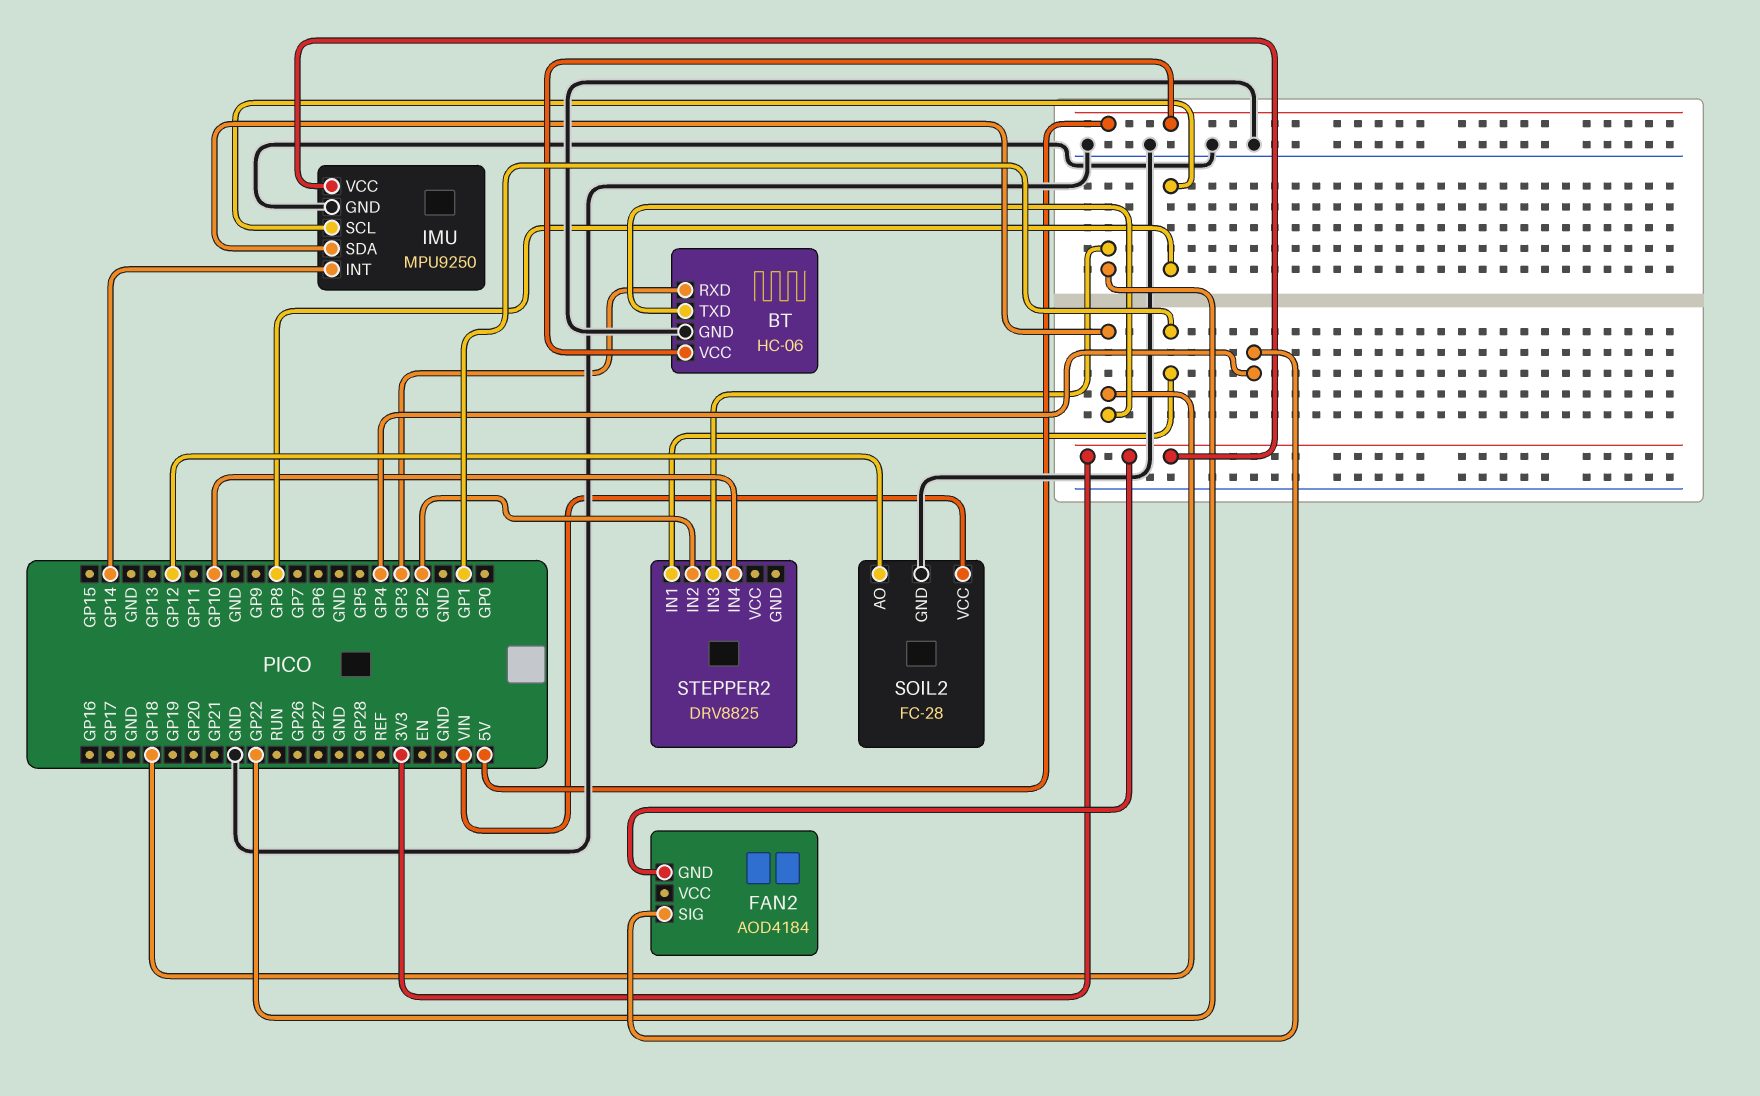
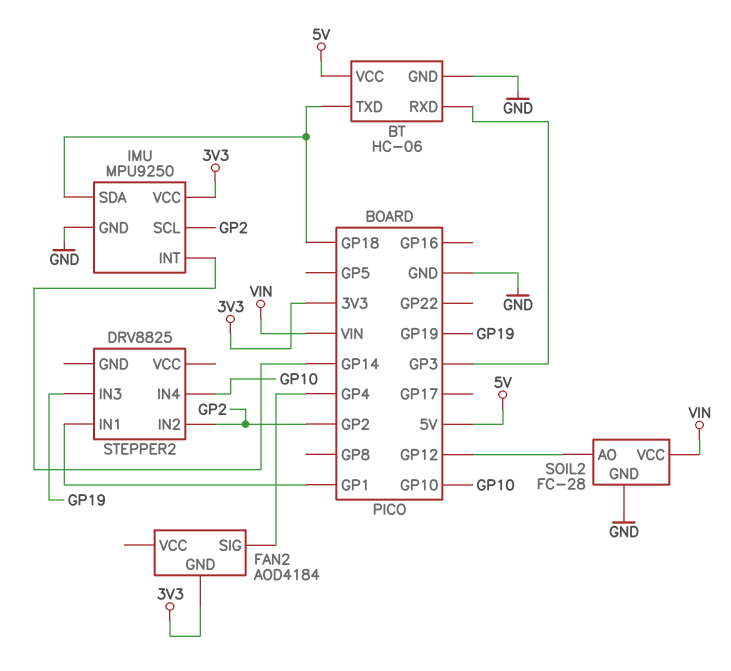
IMU pin SCL: GP8 -> GP2
STEPPER2 pin IN3: GP22 -> GP19

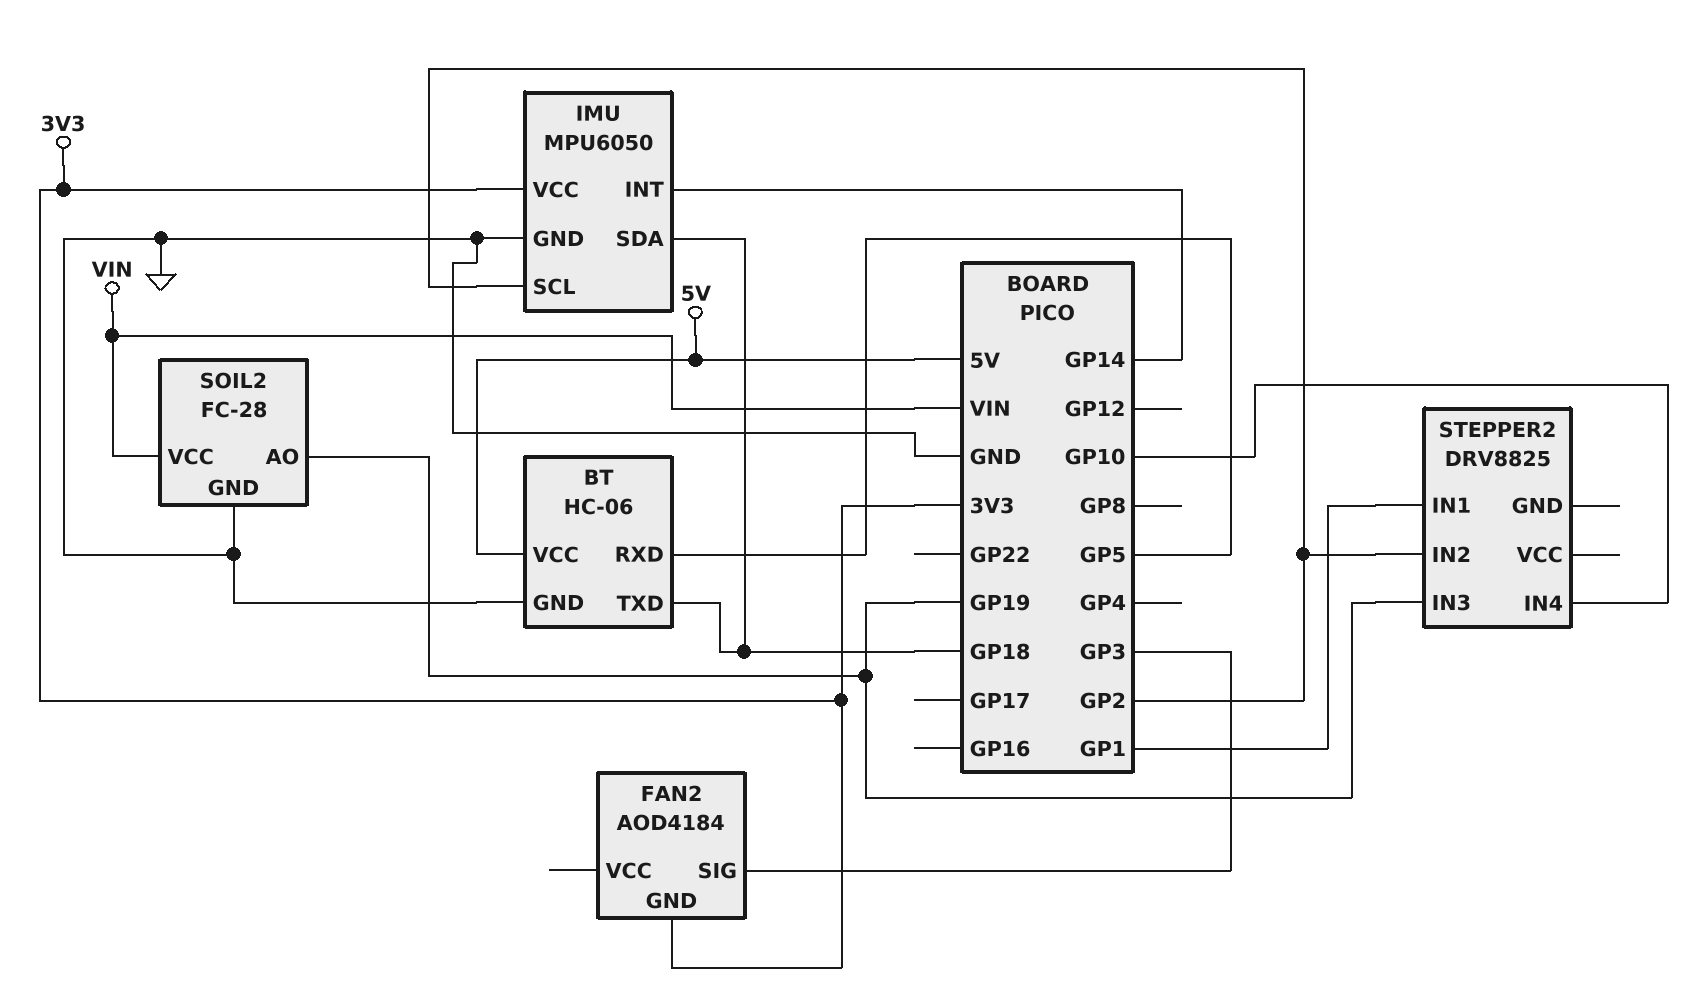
BT pin RXD: GP3 -> GP5
FAN2 pin SIG: GP4 -> GP3
IMU: MPU9250 -> MPU6050
SOIL2 pin AO: GP12 -> GP19

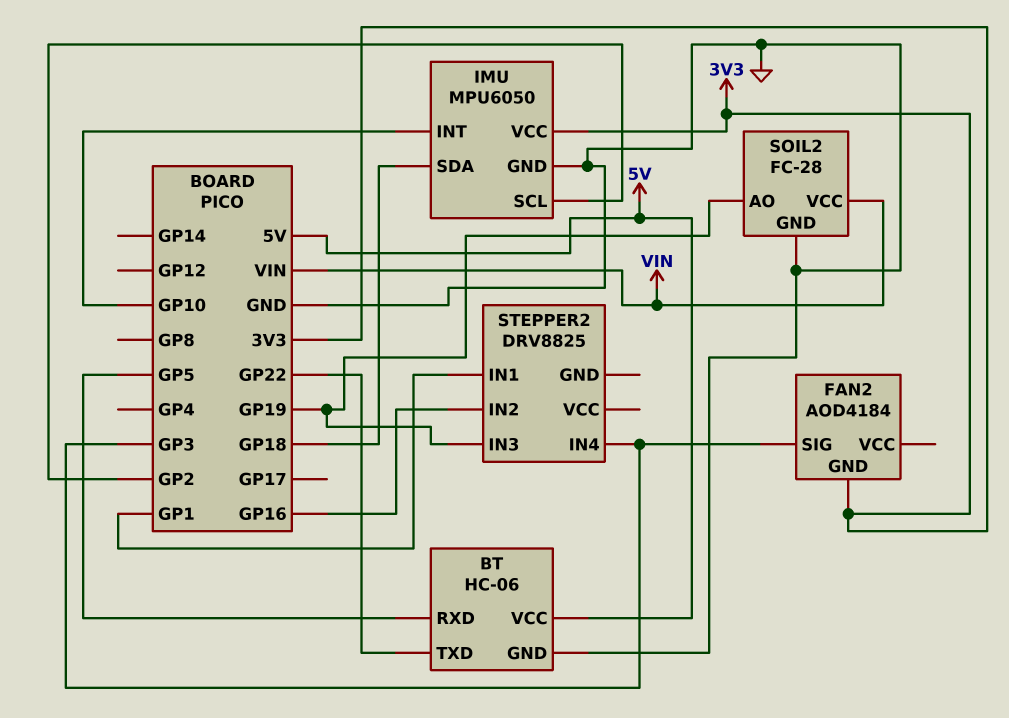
BT pin TXD: GP18 -> GP22
IMU pin INT: GP14 -> GP10
STEPPER2 pin IN2: GP2 -> GP16
STEPPER2 pin IN4: GP10 -> GP3

